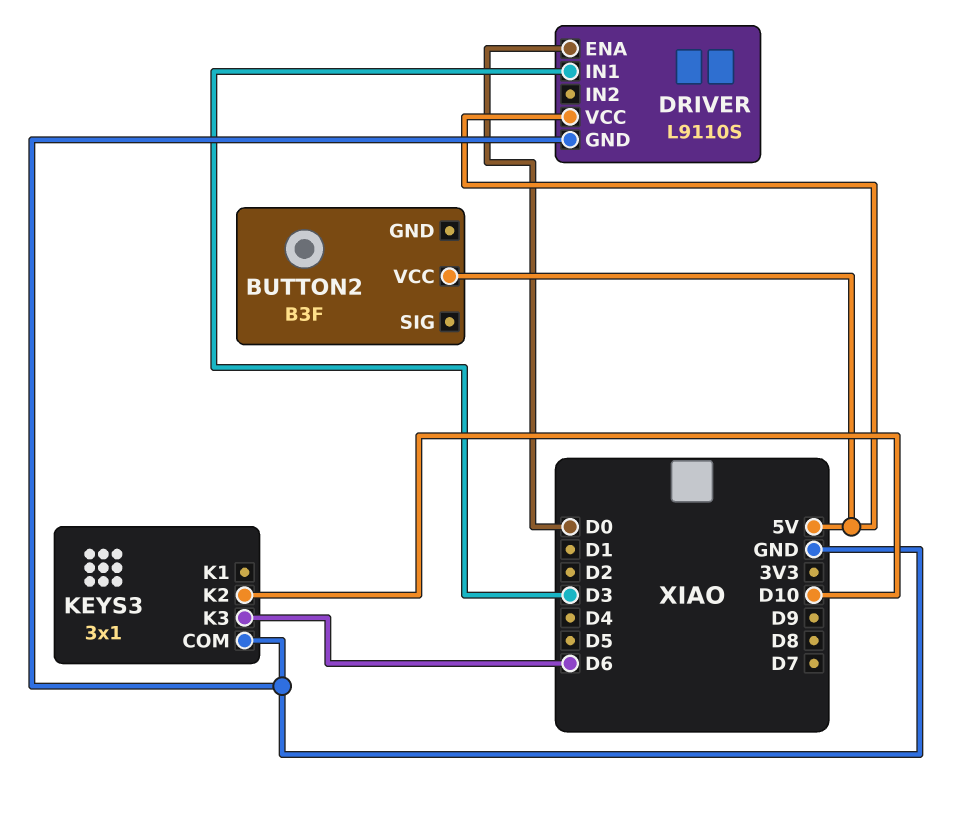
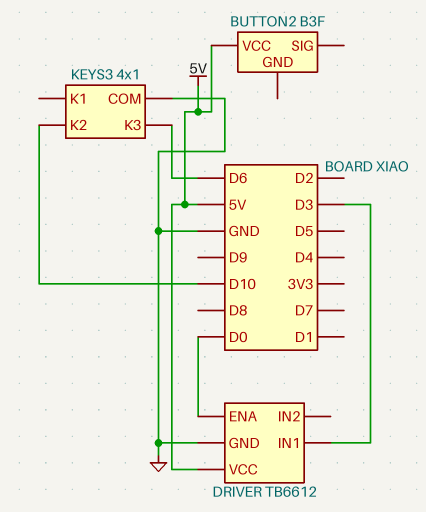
DRIVER: L9110S -> TB6612
KEYS3: 3x1 -> 4x1

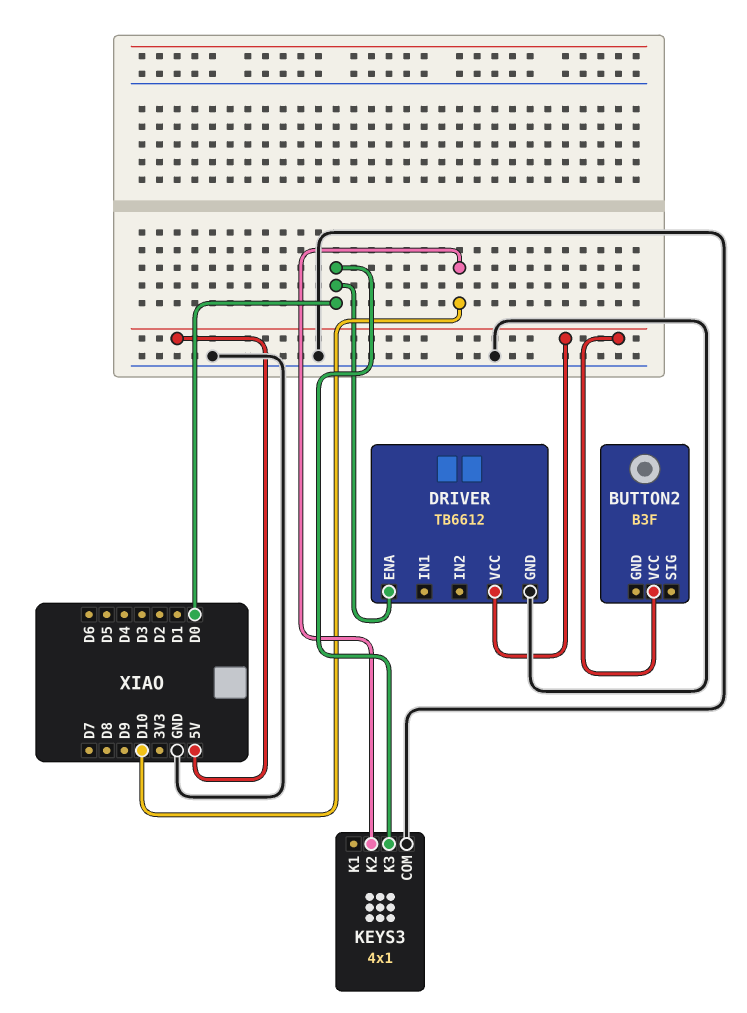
DRIVER pin IN1: D3 -> none
KEYS3 pin K3: D6 -> D0

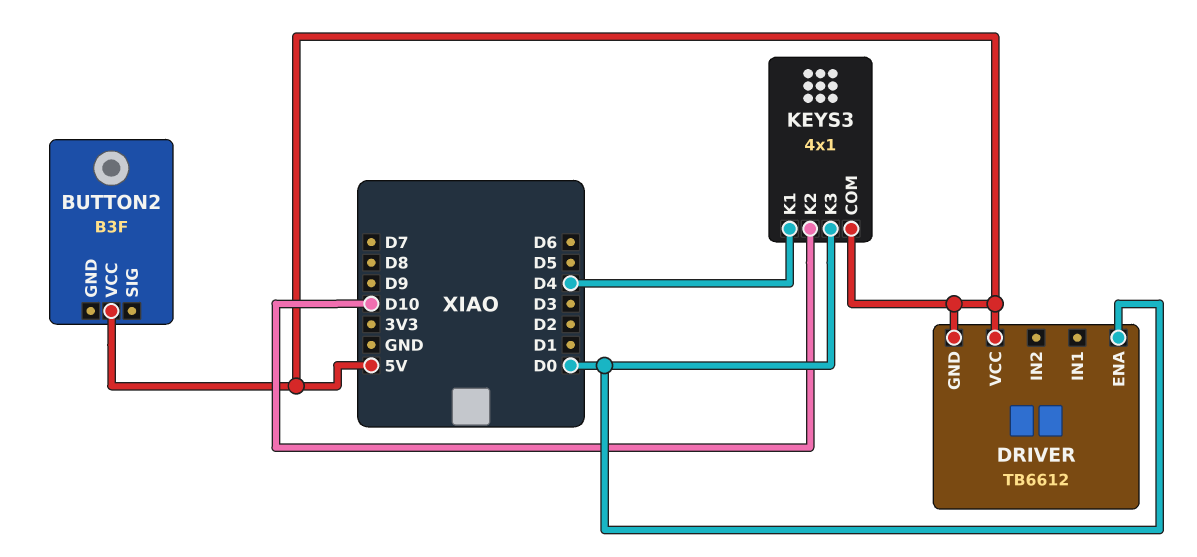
DRIVER pin GND: GND -> 5V
KEYS3 pin COM: GND -> 5V
KEYS3 pin K1: none -> D4

